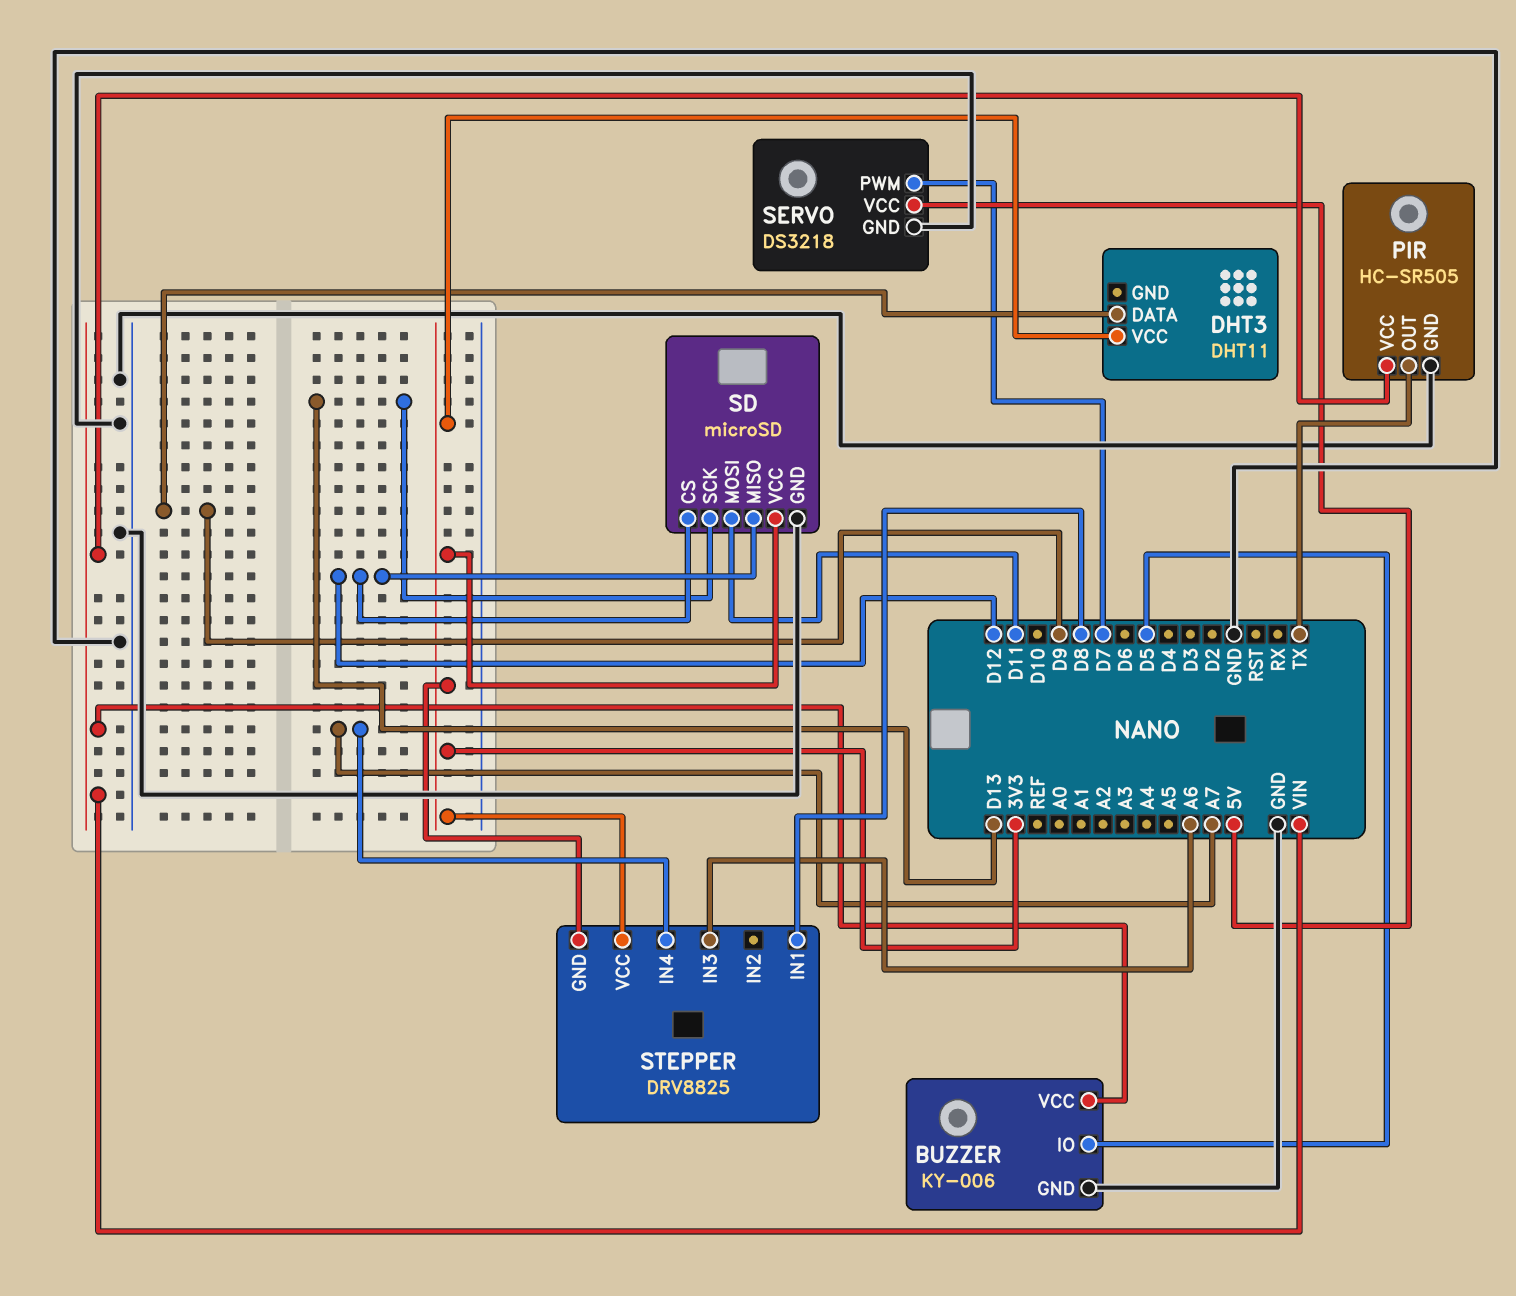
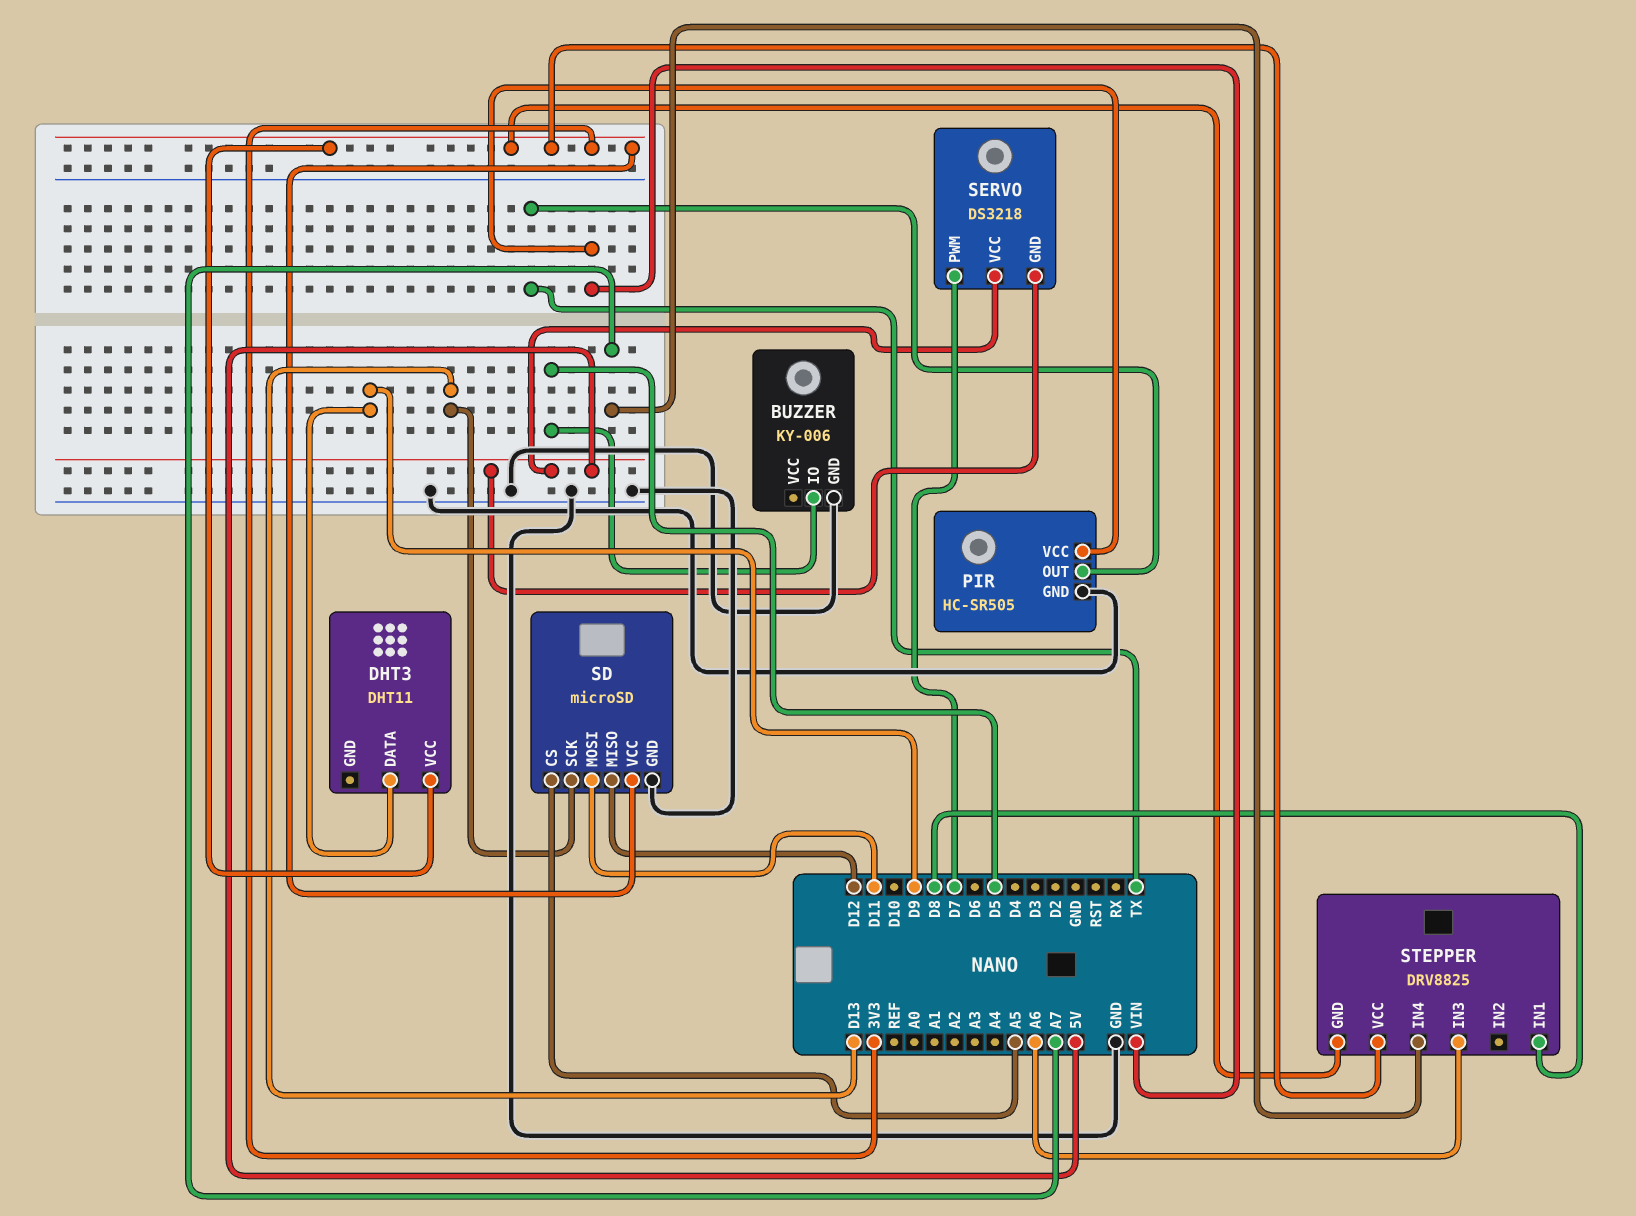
BUZZER pin VCC: VIN -> none
SD pin CS: D12 -> A5
SERVO pin GND: GND -> 5V

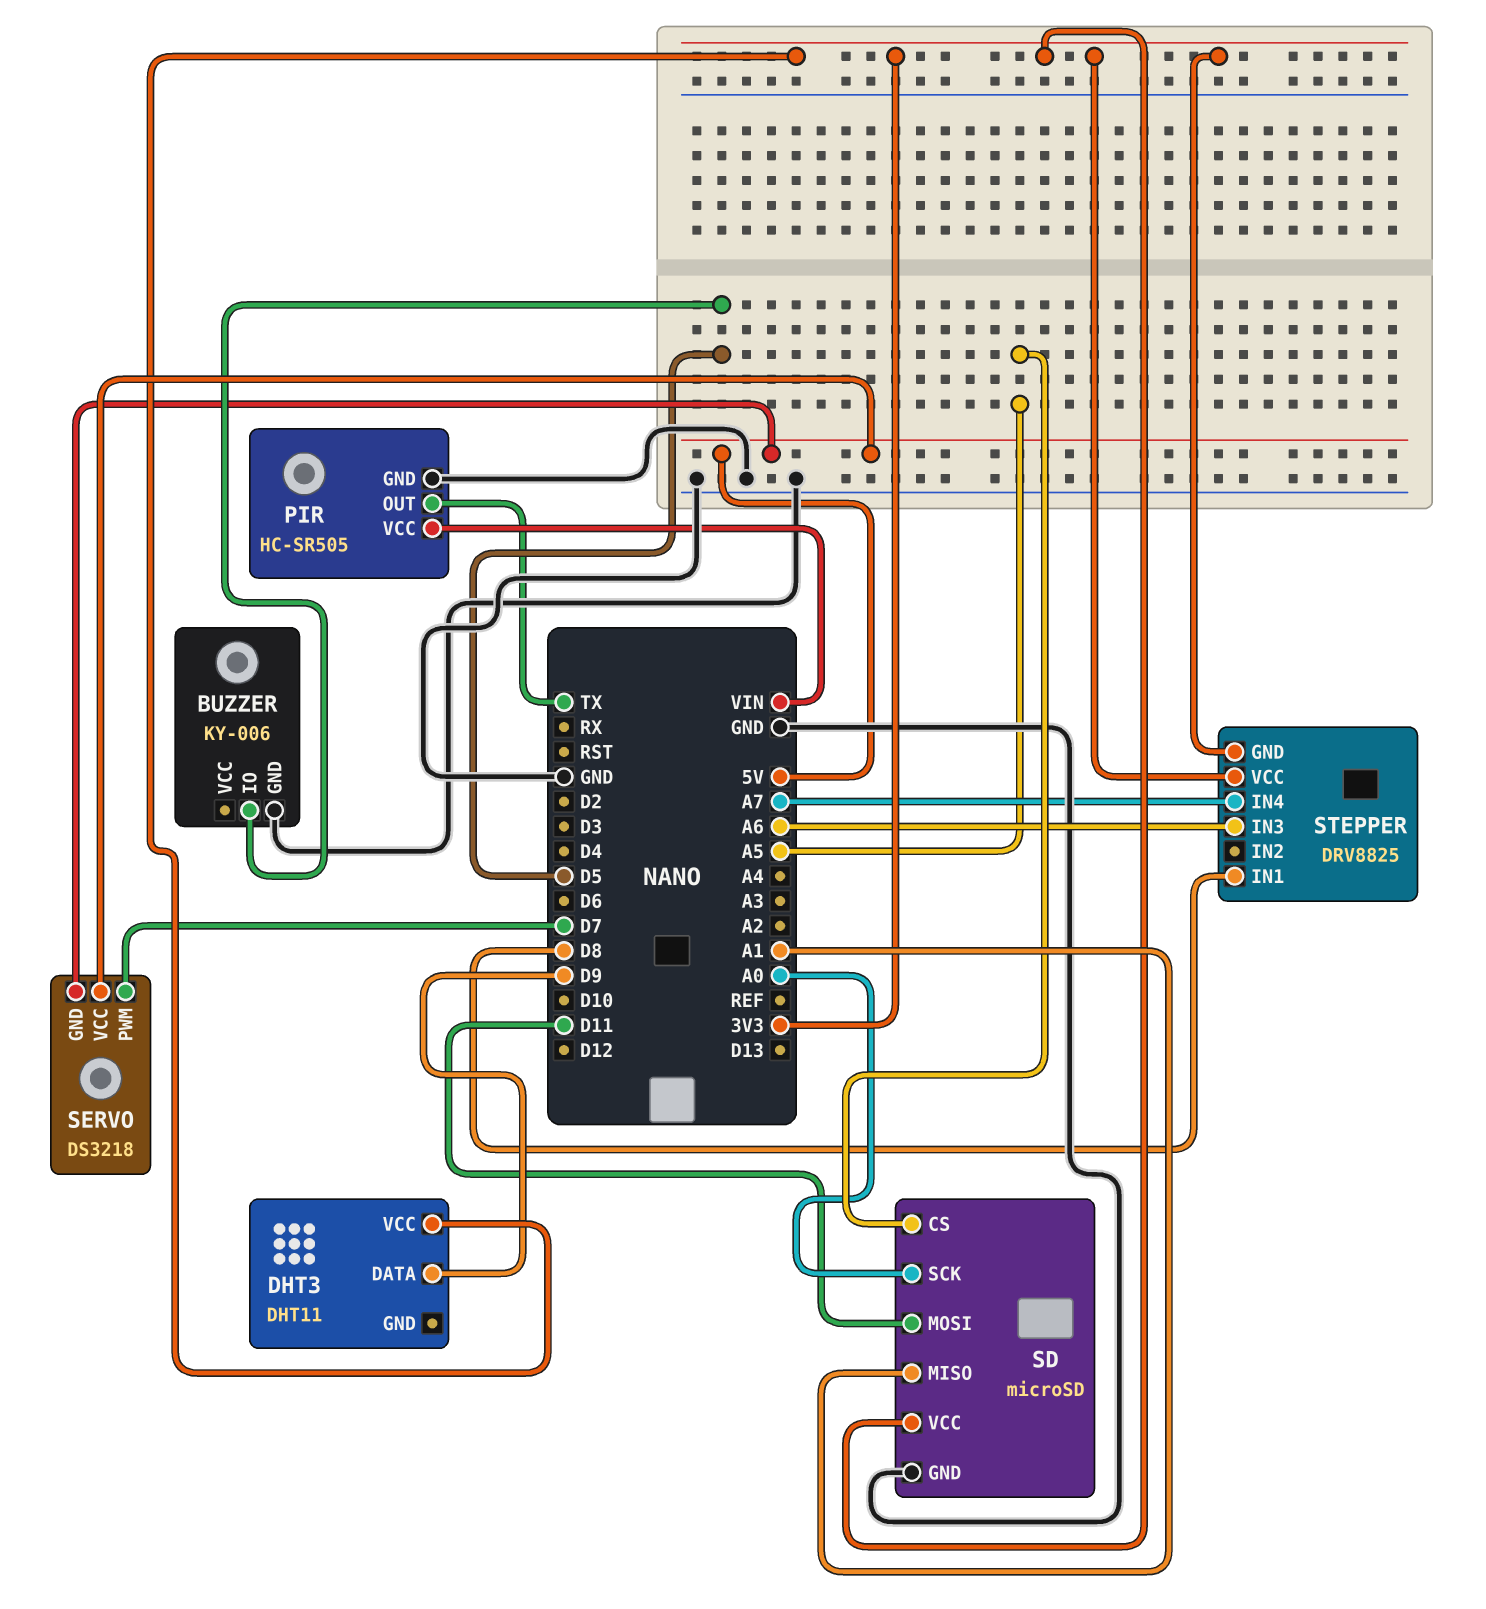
SD pin MISO: D12 -> A1
SD pin SCK: D13 -> A0

